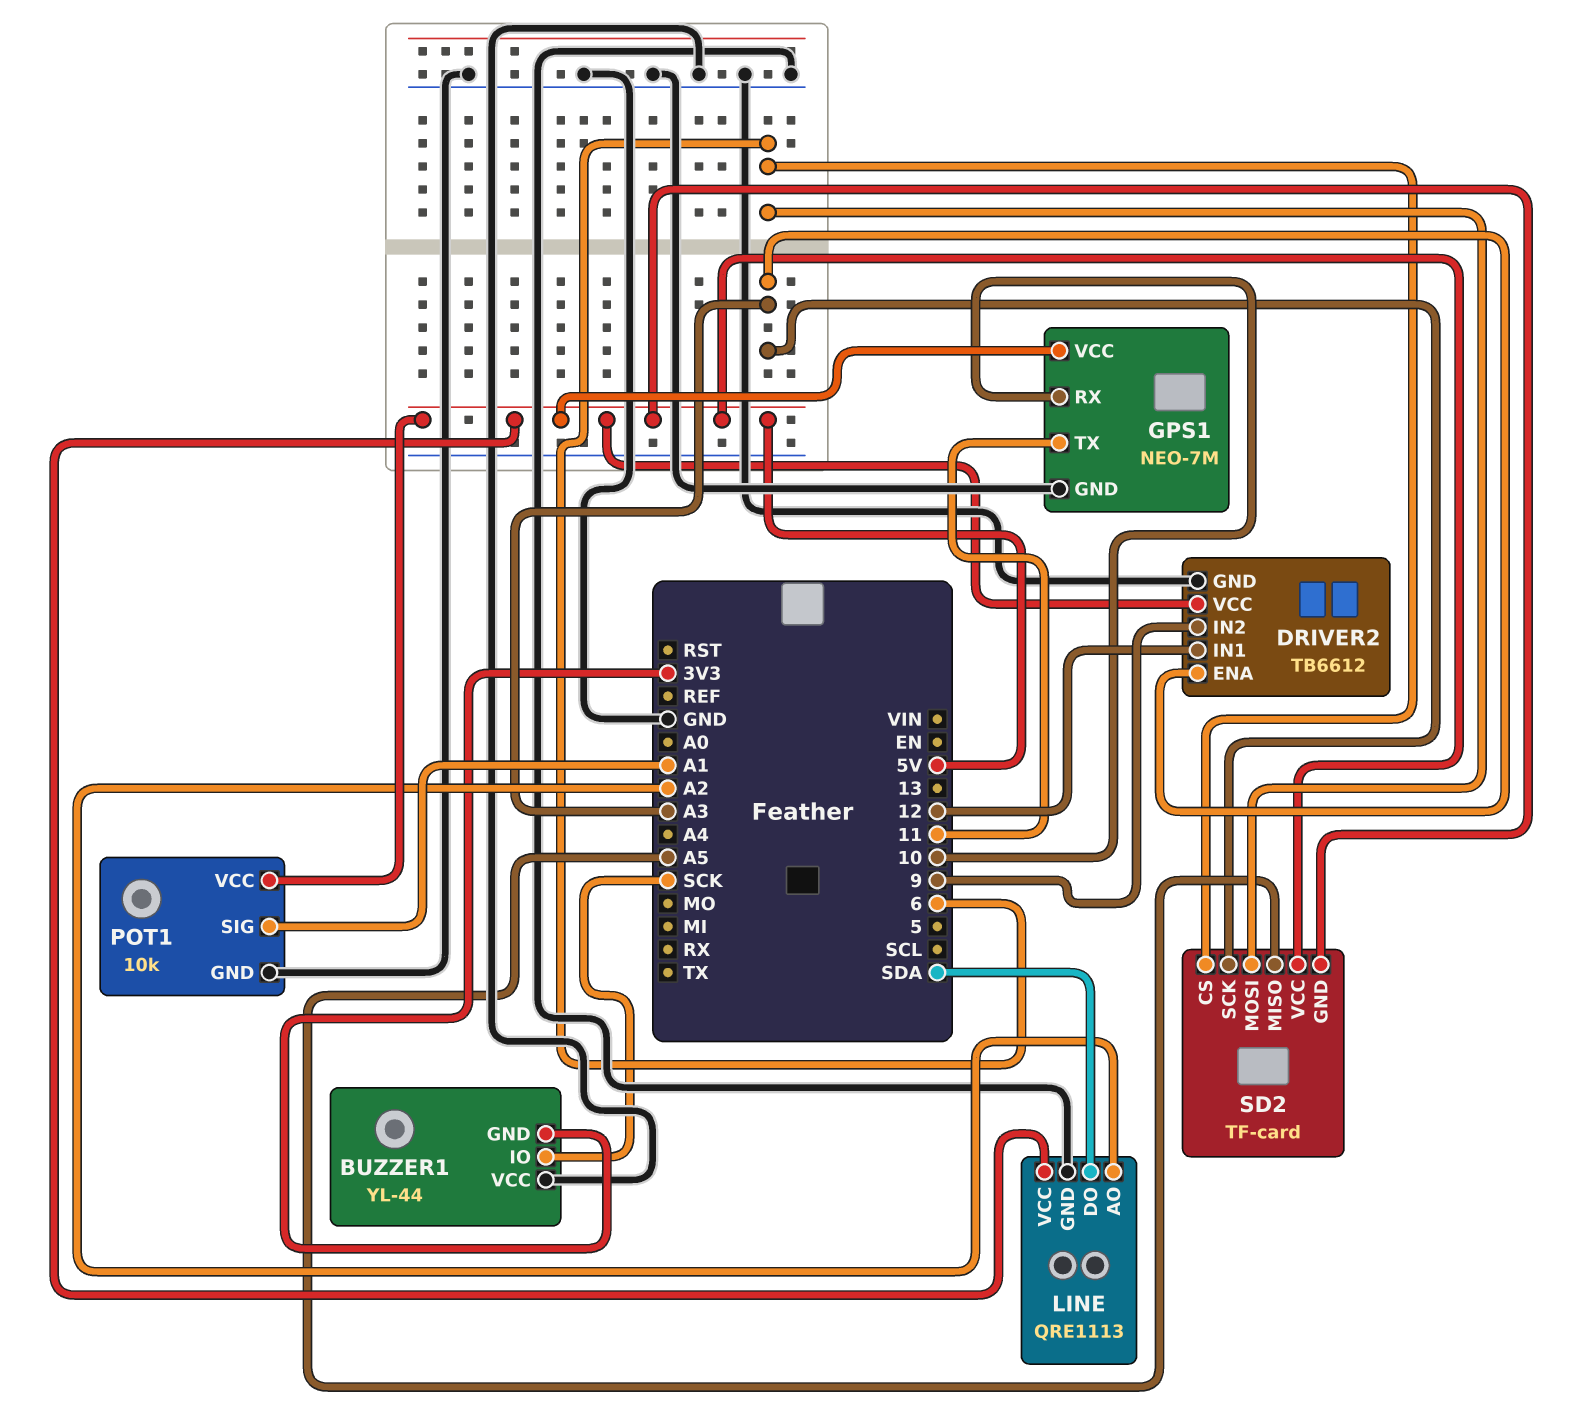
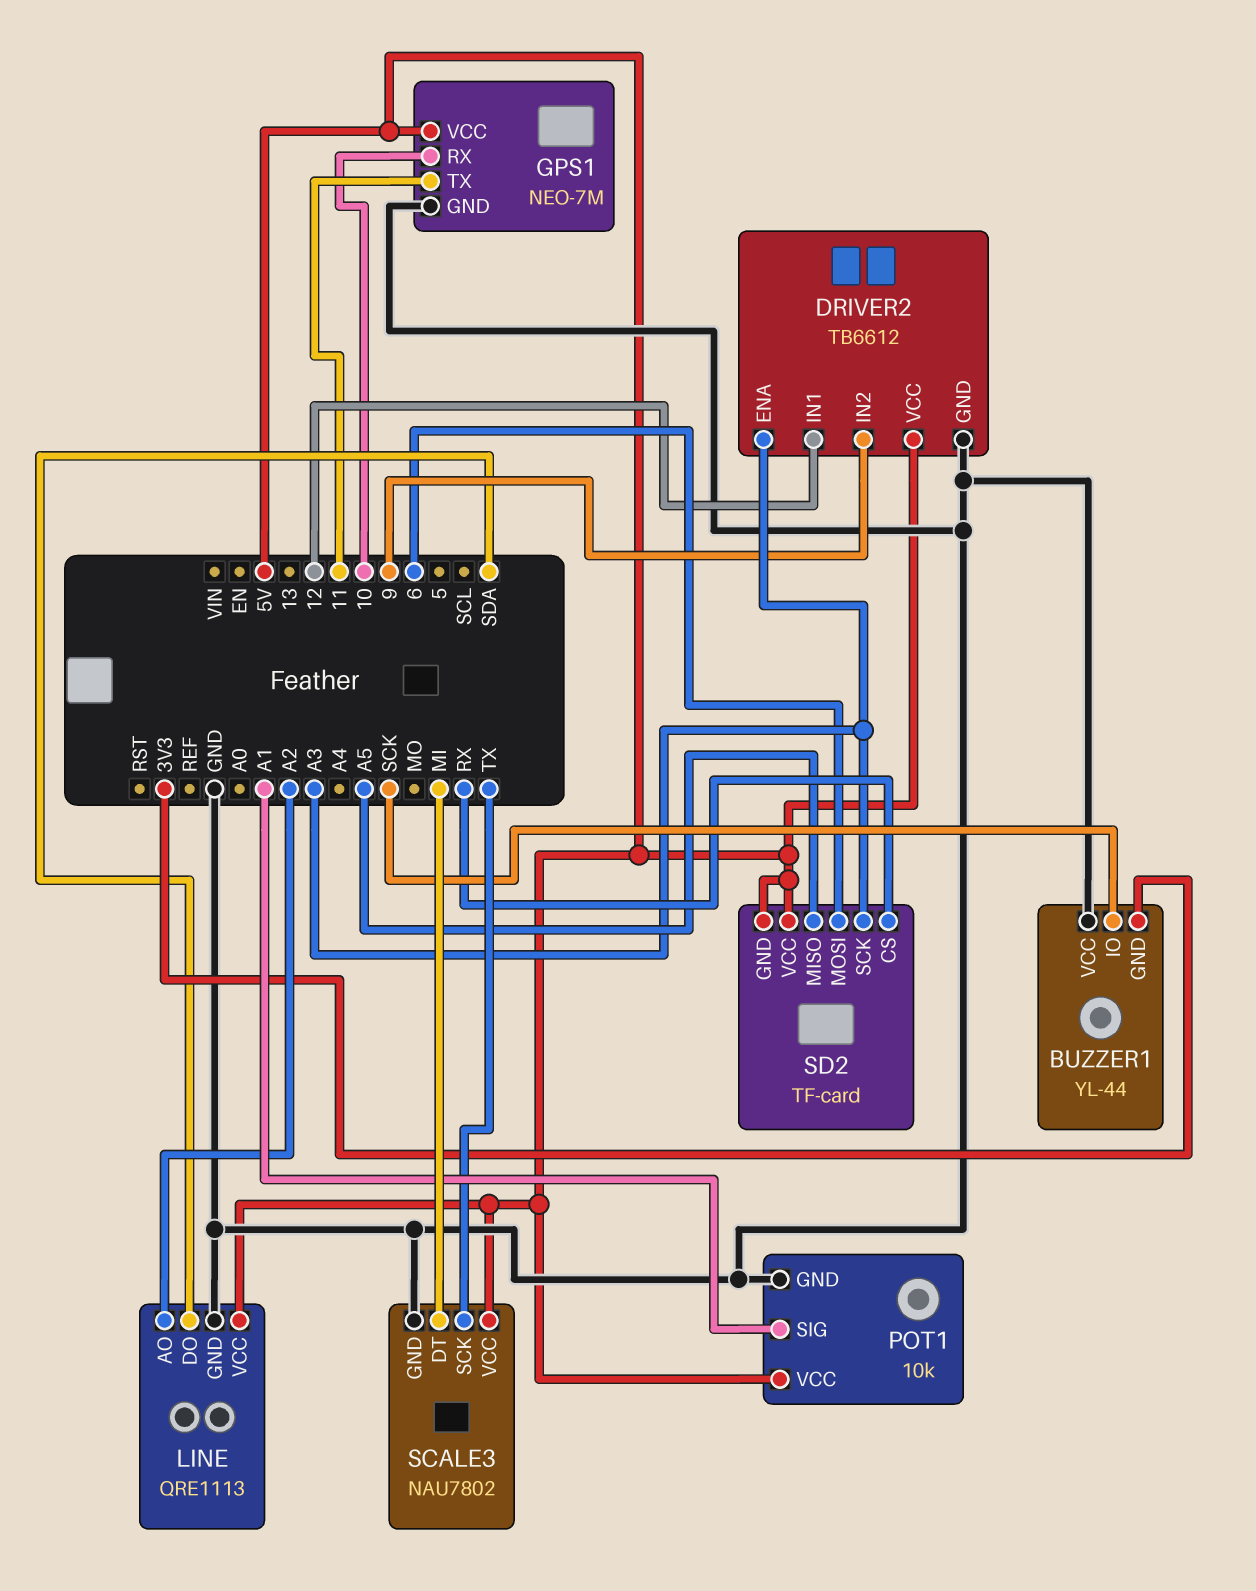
SCALE3: none -> NAU7802
SCALE3 pin DT: none -> MI
SCALE3 pin GND: none -> GND
SCALE3 pin SCK: none -> TX
SCALE3 pin VCC: none -> 5V
SD2 pin CS: 6 -> RX

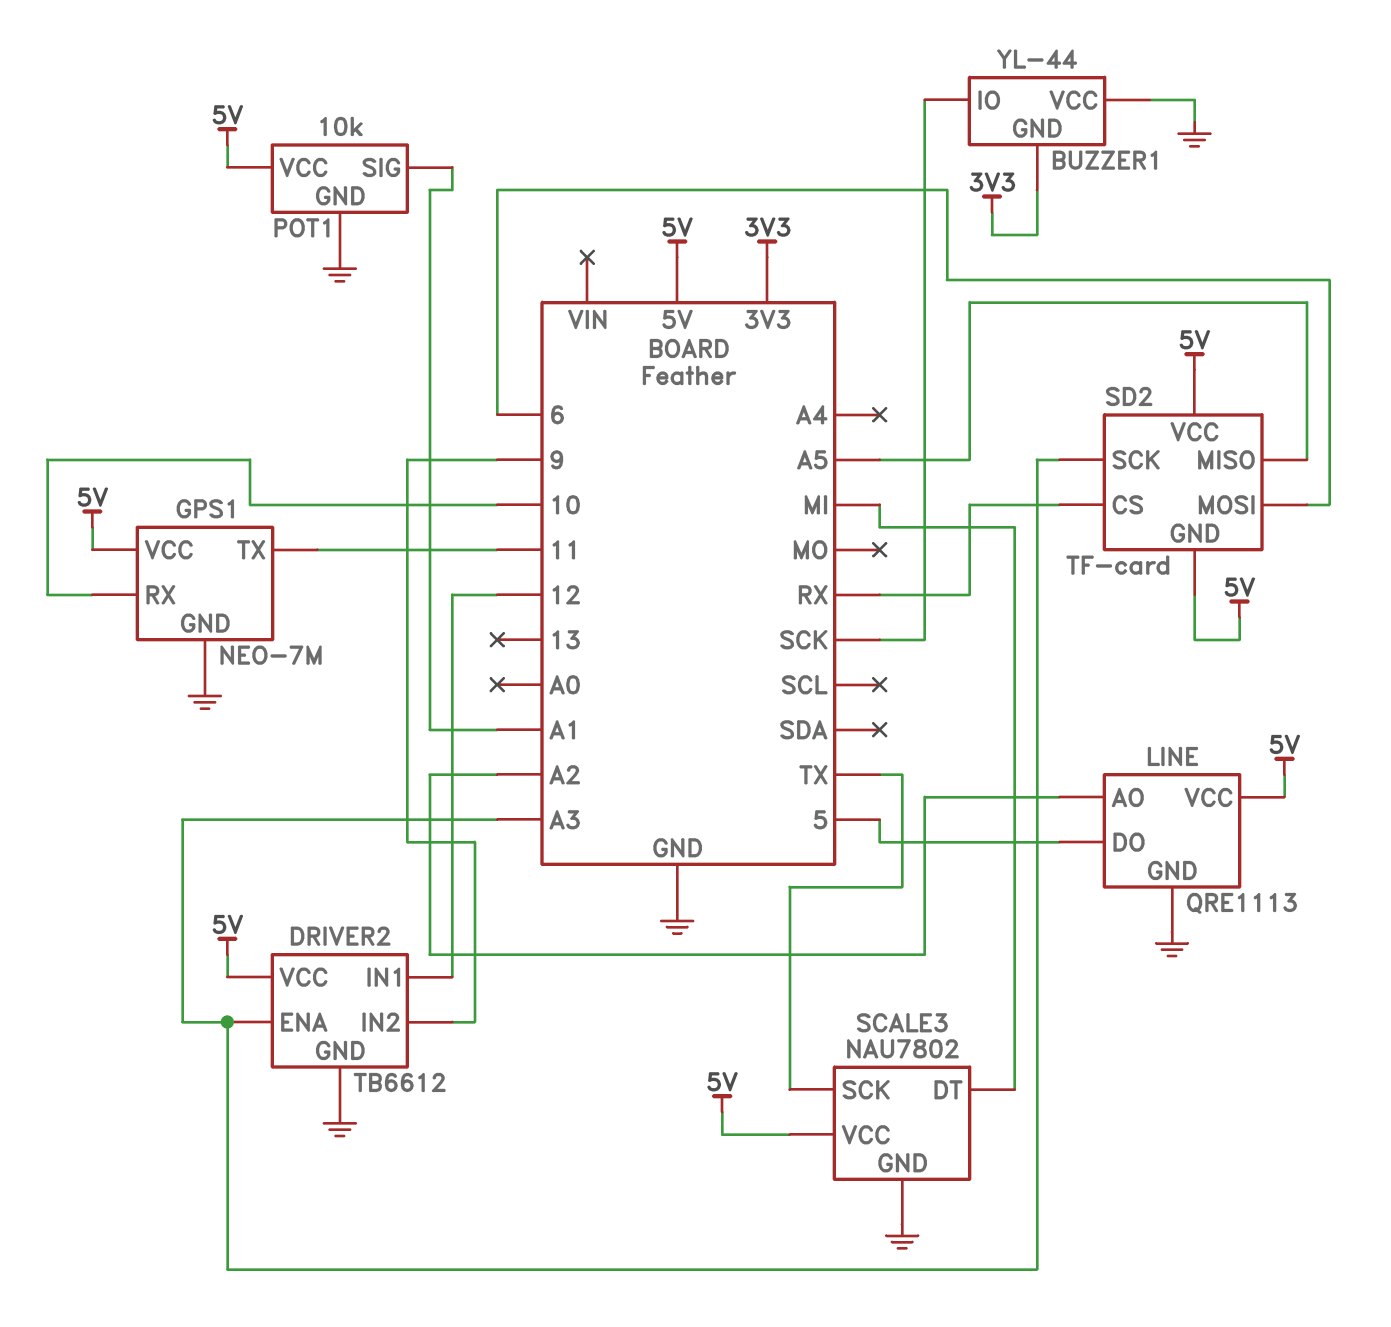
LINE pin DO: SDA -> 5

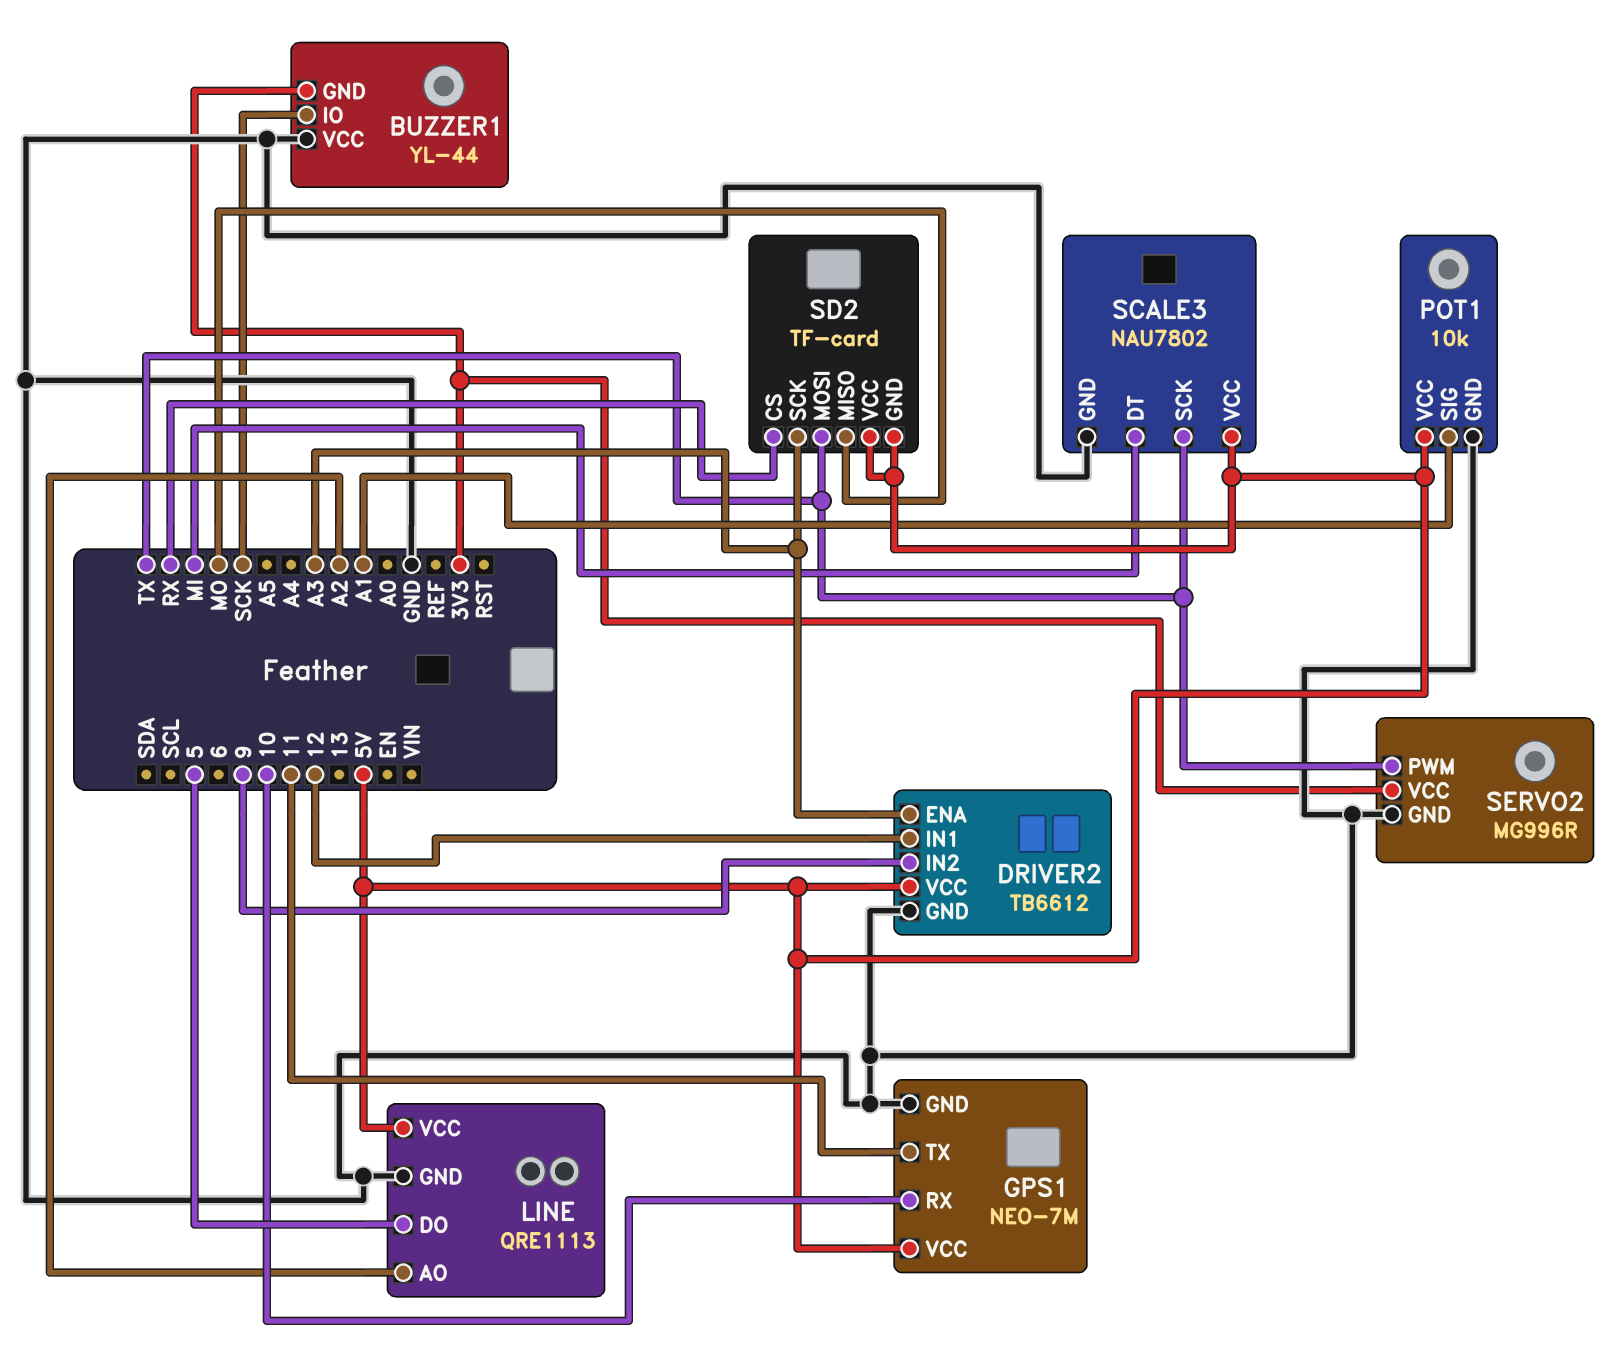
SD2 pin MISO: A5 -> MO
SD2 pin MOSI: 6 -> TX
SERVO2: none -> MG996R
SERVO2 pin GND: none -> GND
SERVO2 pin PWM: none -> TX
SERVO2 pin VCC: none -> 3V3

